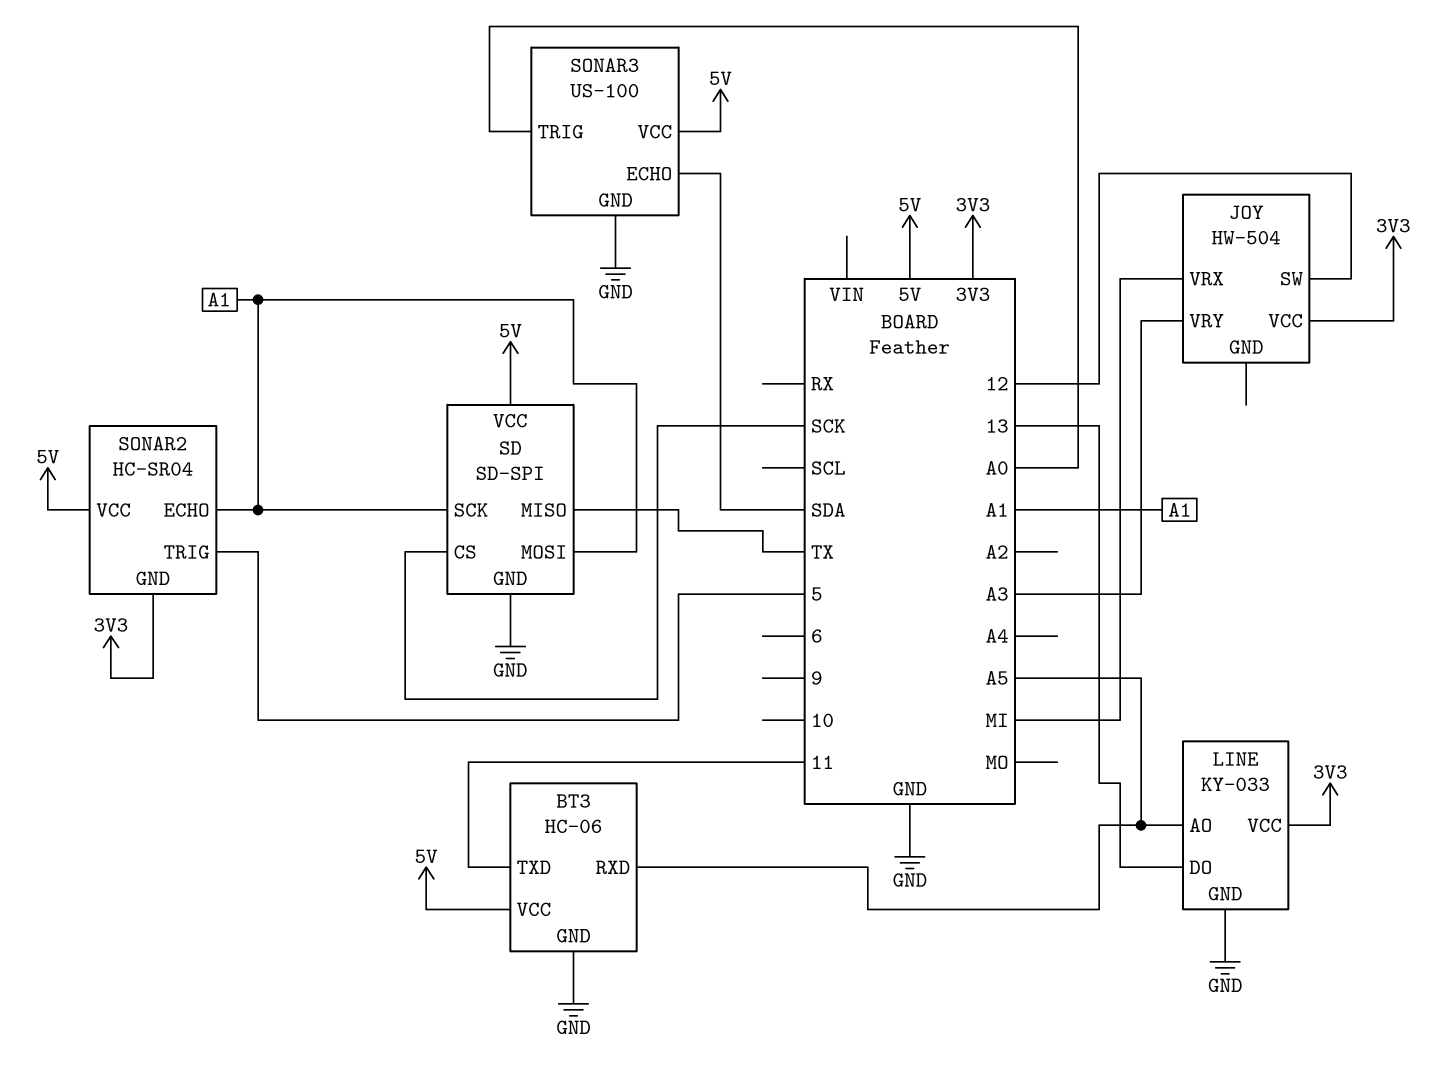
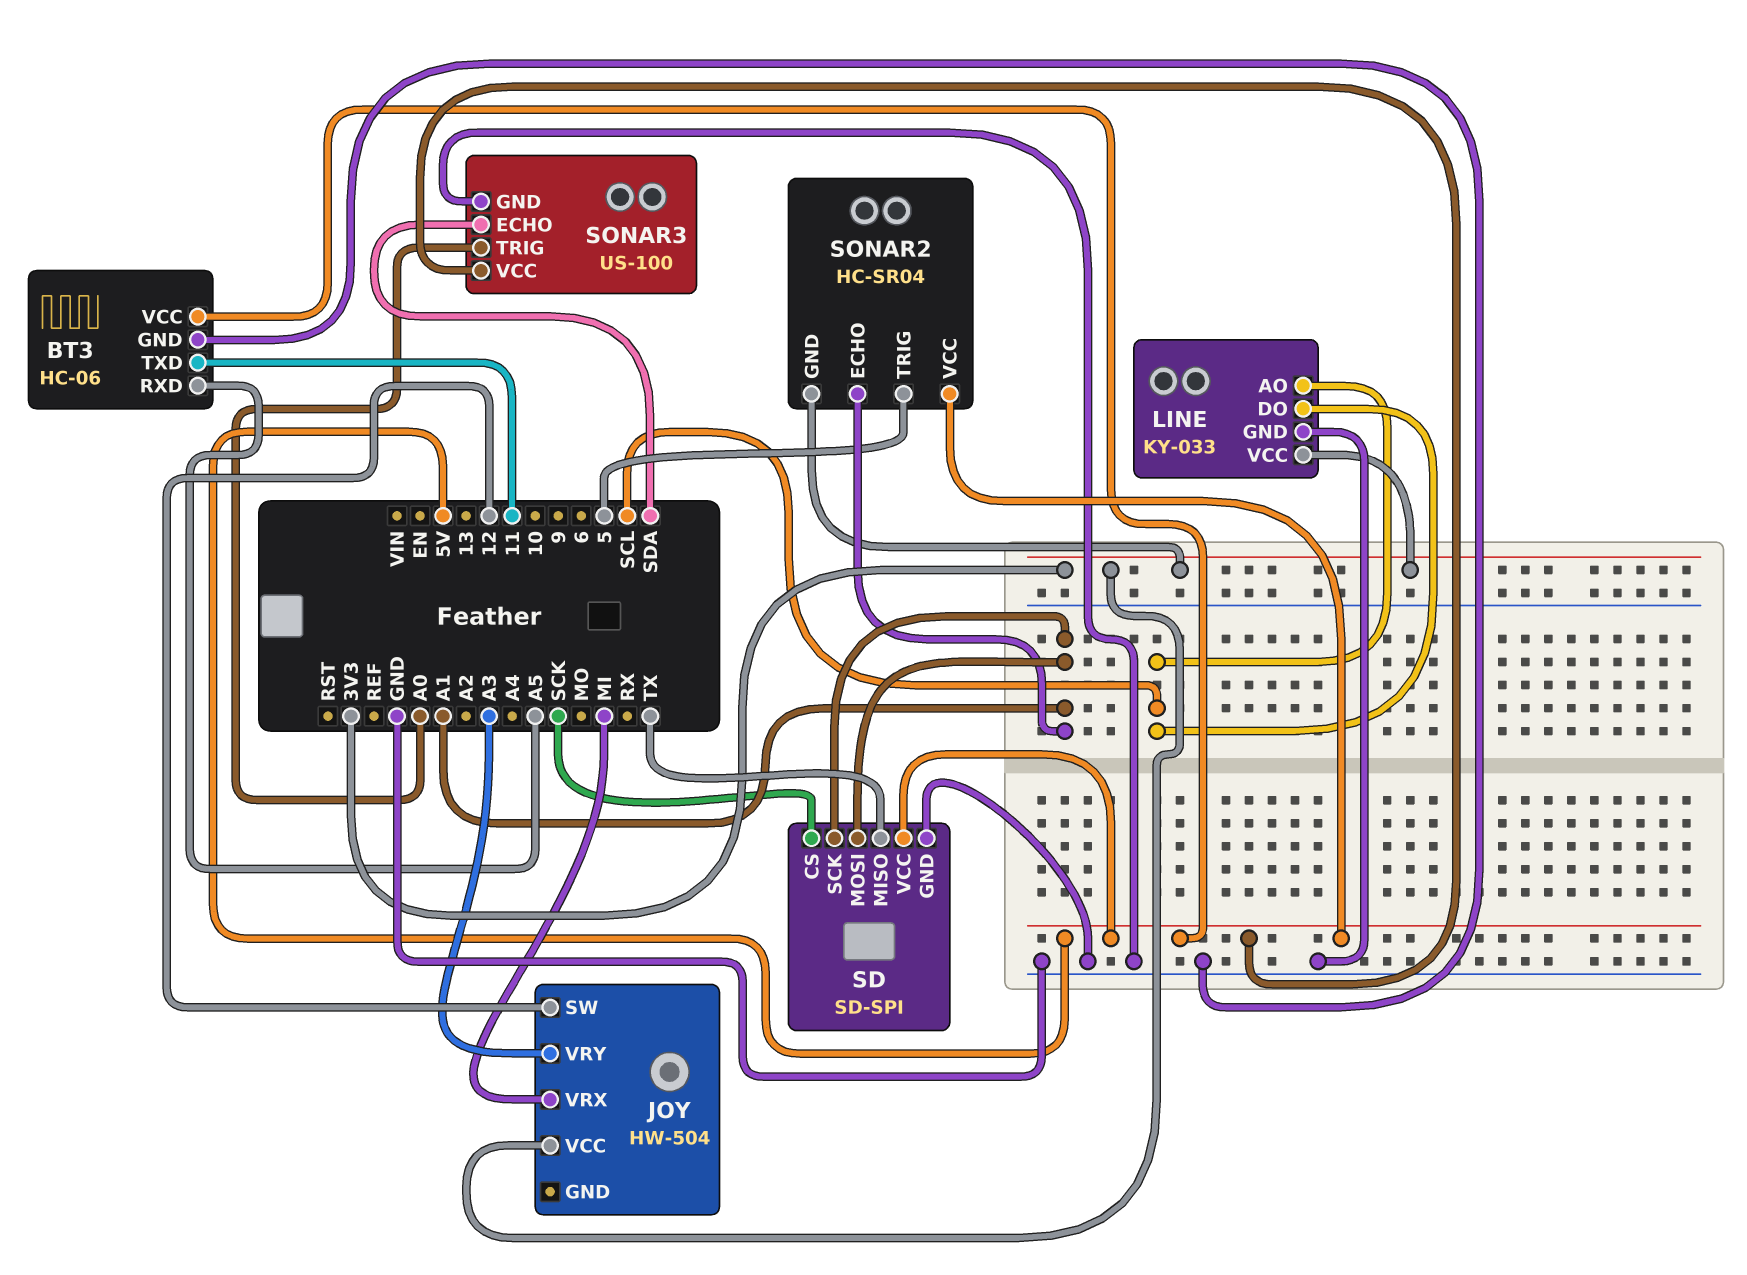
LINE pin AO: A5 -> SCL
LINE pin DO: 13 -> SCL

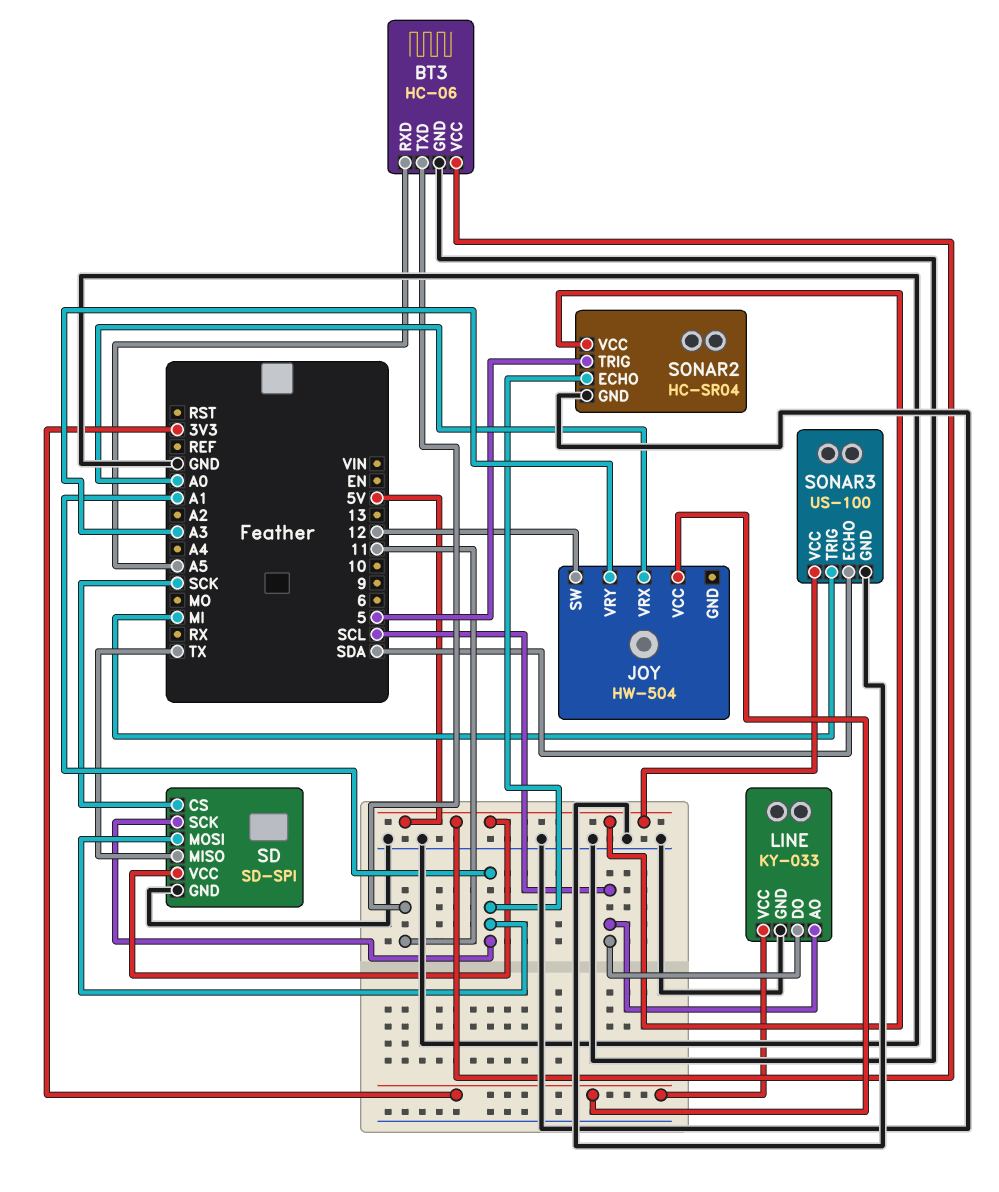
JOY pin VRX: MI -> A0
SONAR2 pin GND: 3V3 -> GND
SONAR3 pin TRIG: A0 -> MI

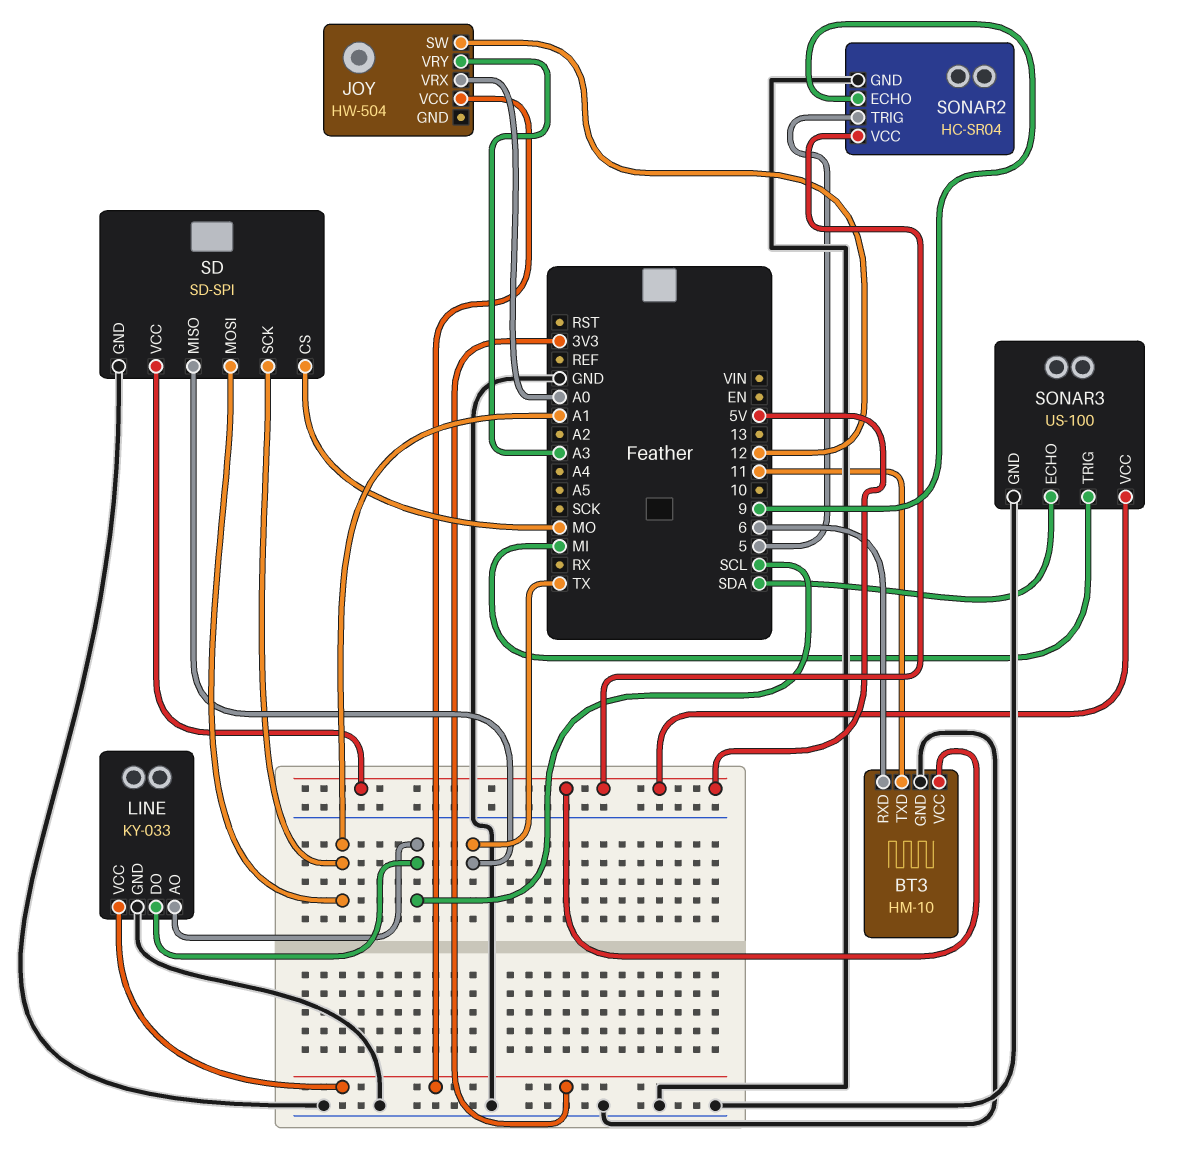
BT3: HC-06 -> HM-10
BT3 pin RXD: A5 -> 6
SD pin CS: SCK -> MO
SONAR2 pin ECHO: A1 -> 9

